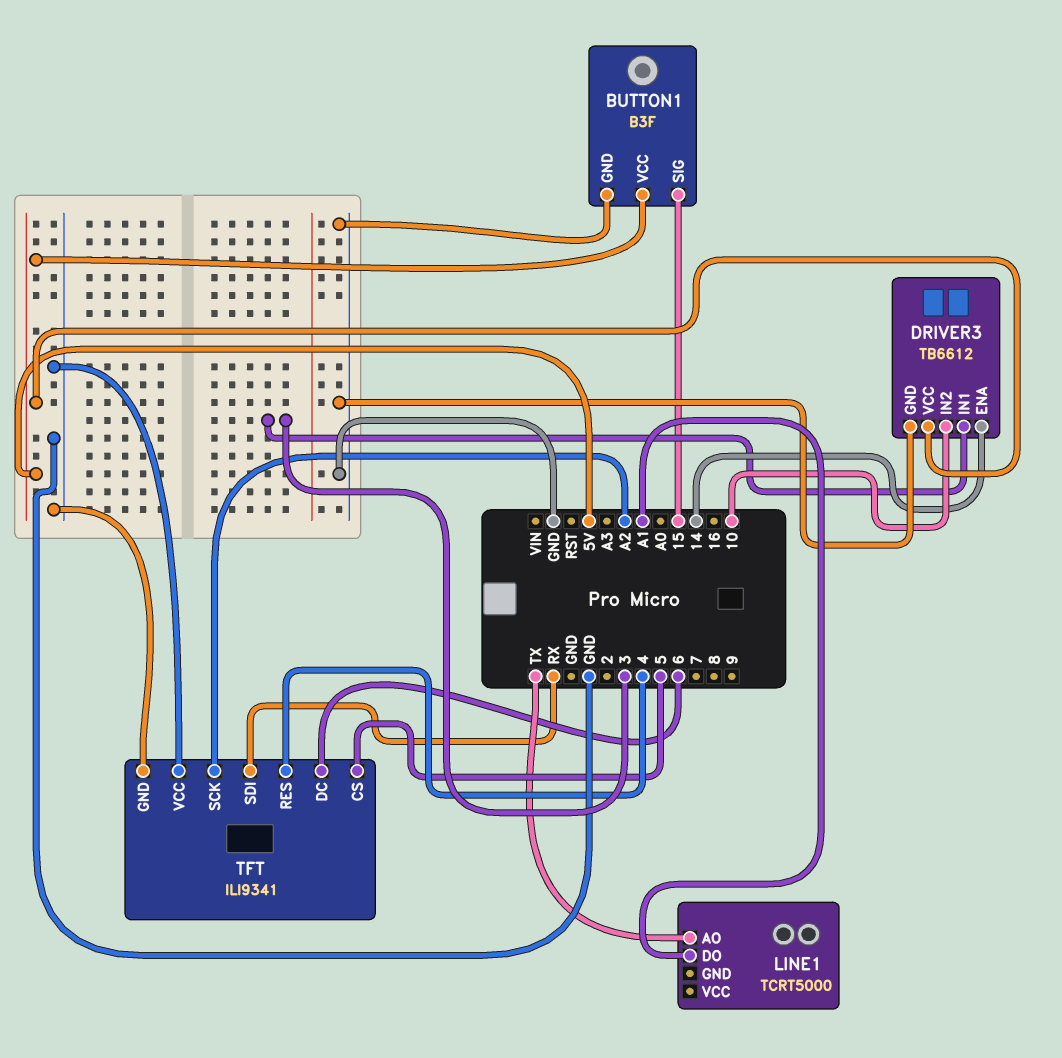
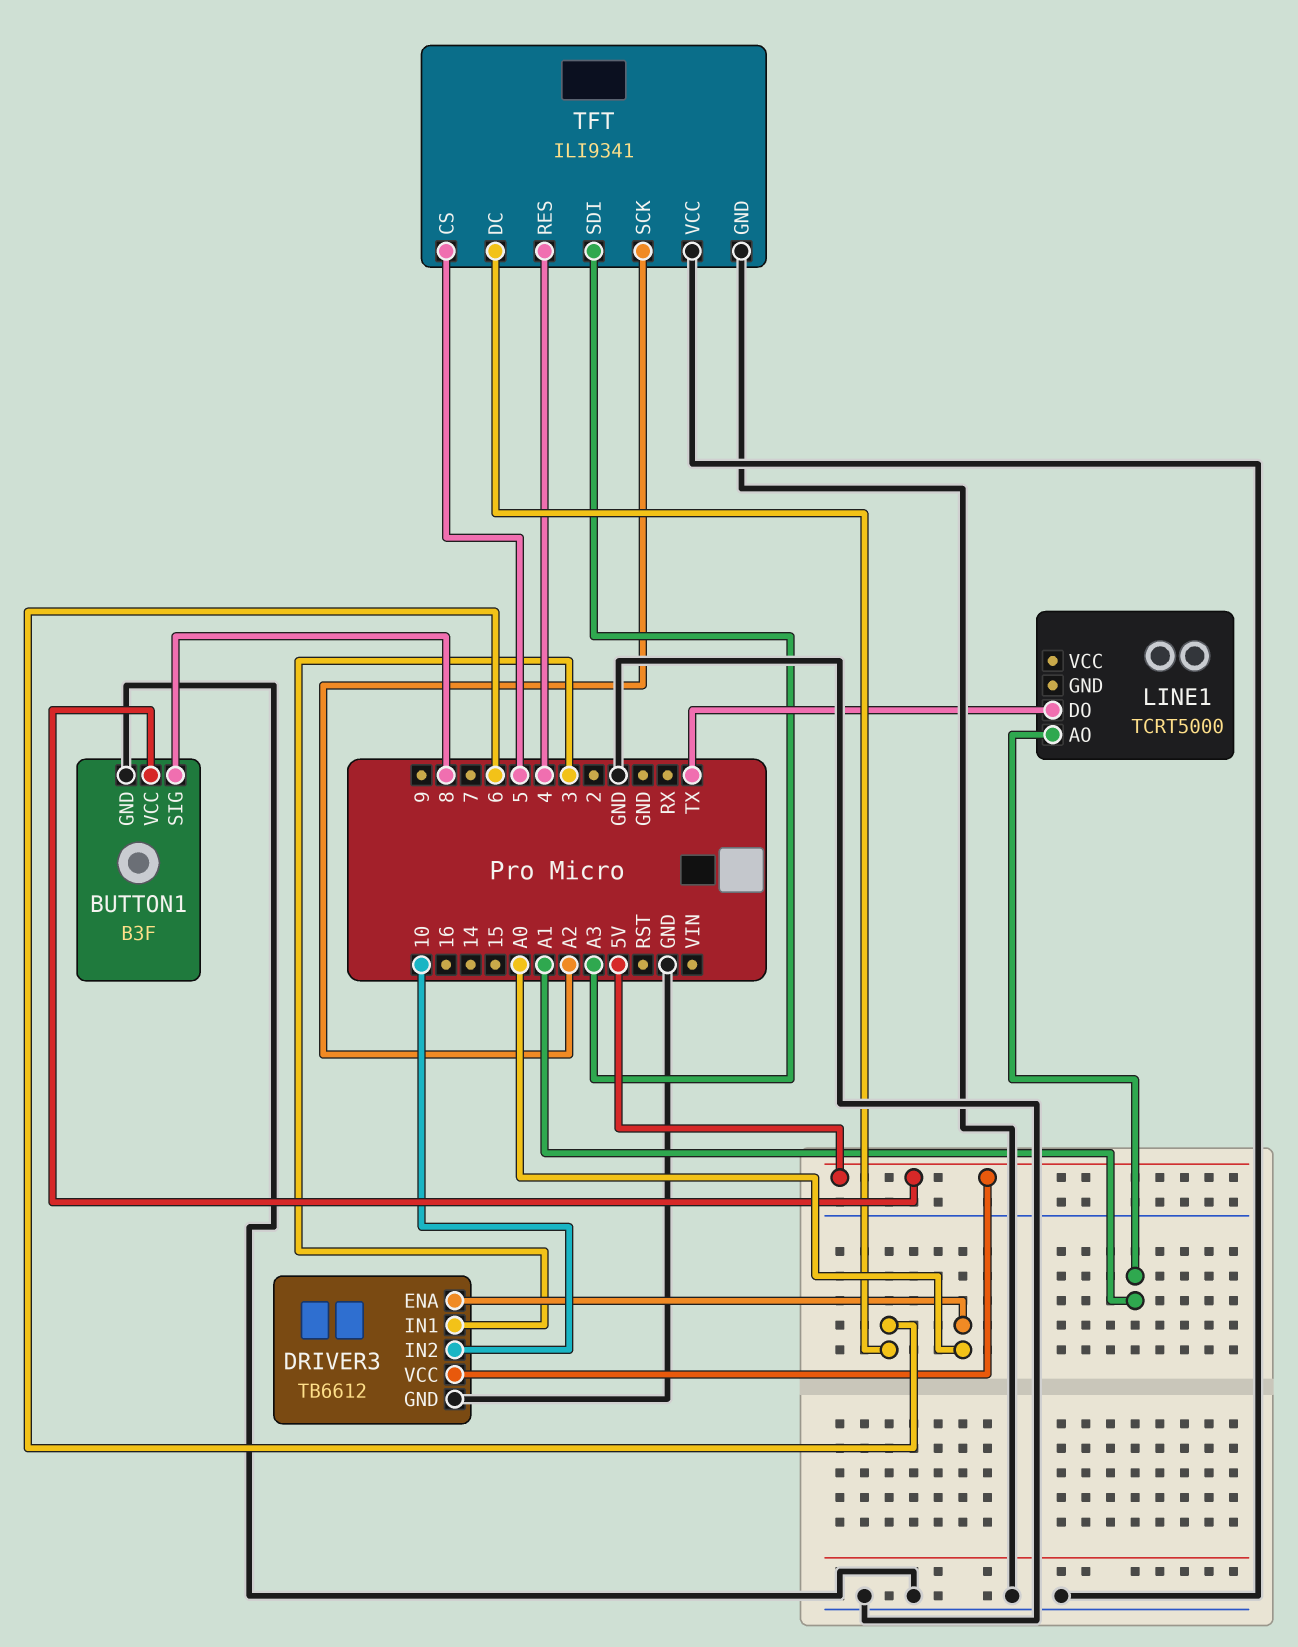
BUTTON1 pin SIG: 15 -> 8
DRIVER3 pin ENA: 14 -> A0
LINE1 pin AO: TX -> A1
LINE1 pin DO: A1 -> TX
TFT pin SDI: RX -> A3

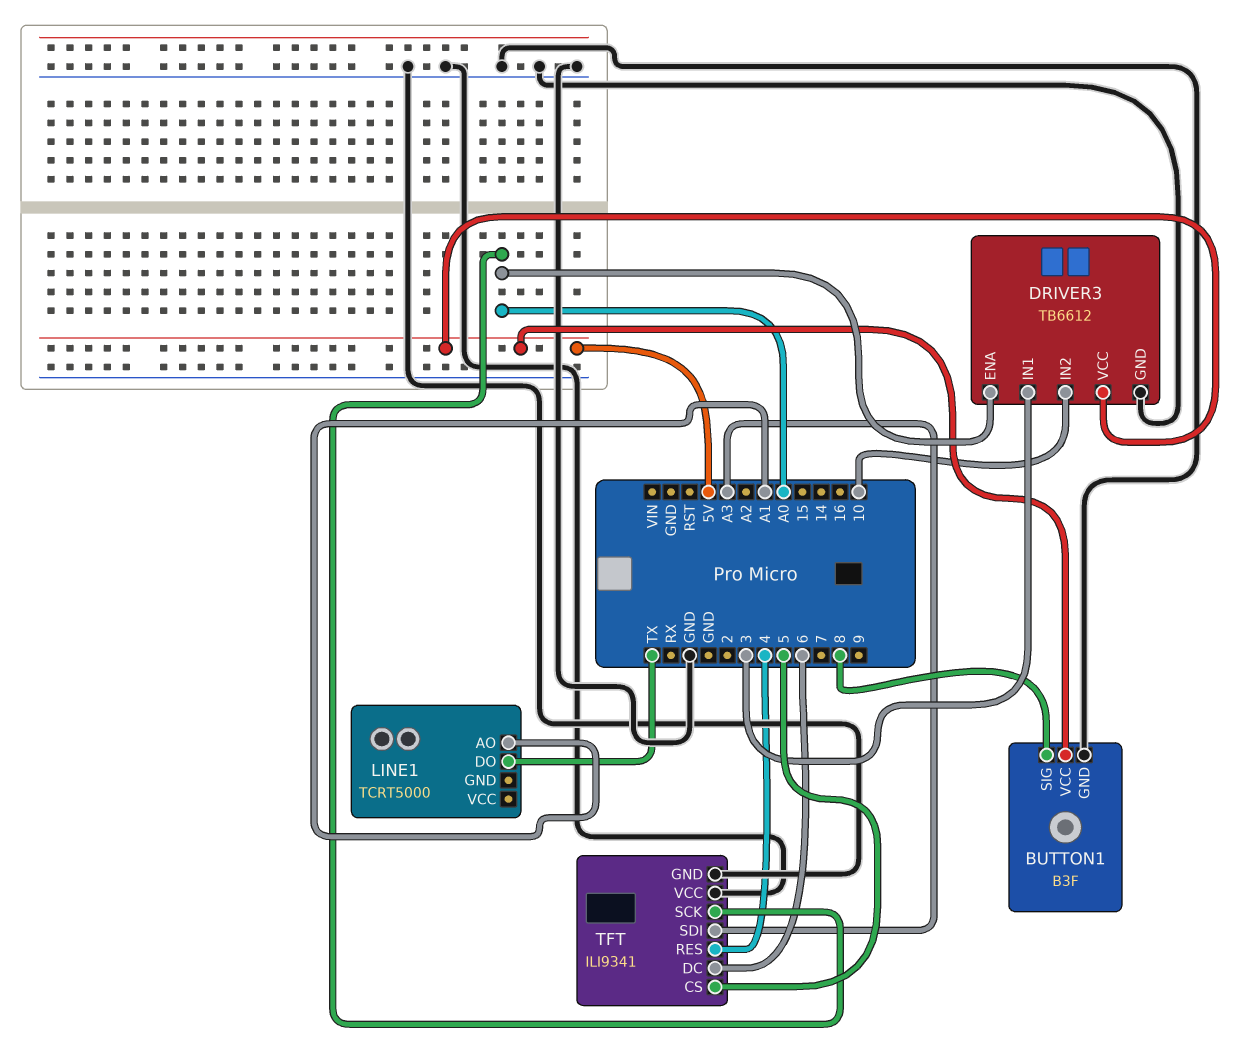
TFT pin SCK: A2 -> A0

